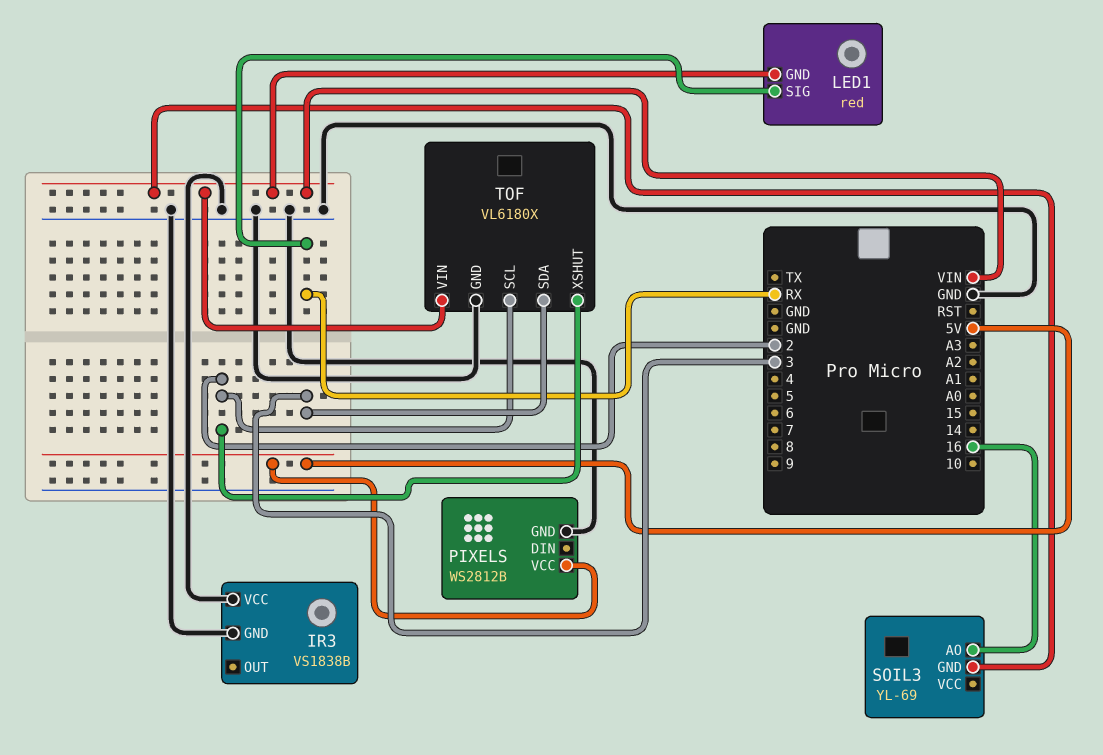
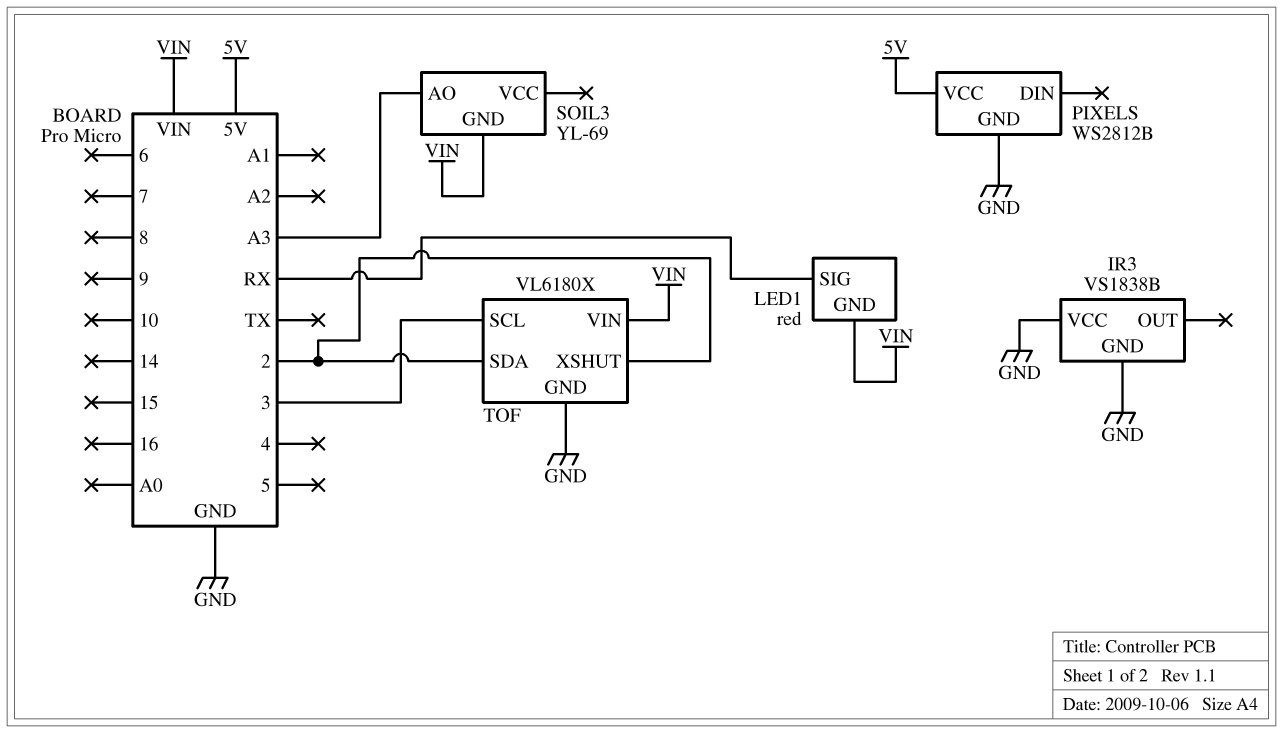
SOIL3 pin AO: 16 -> A3
TOF pin SCL: 2 -> 3
TOF pin SDA: 3 -> 2

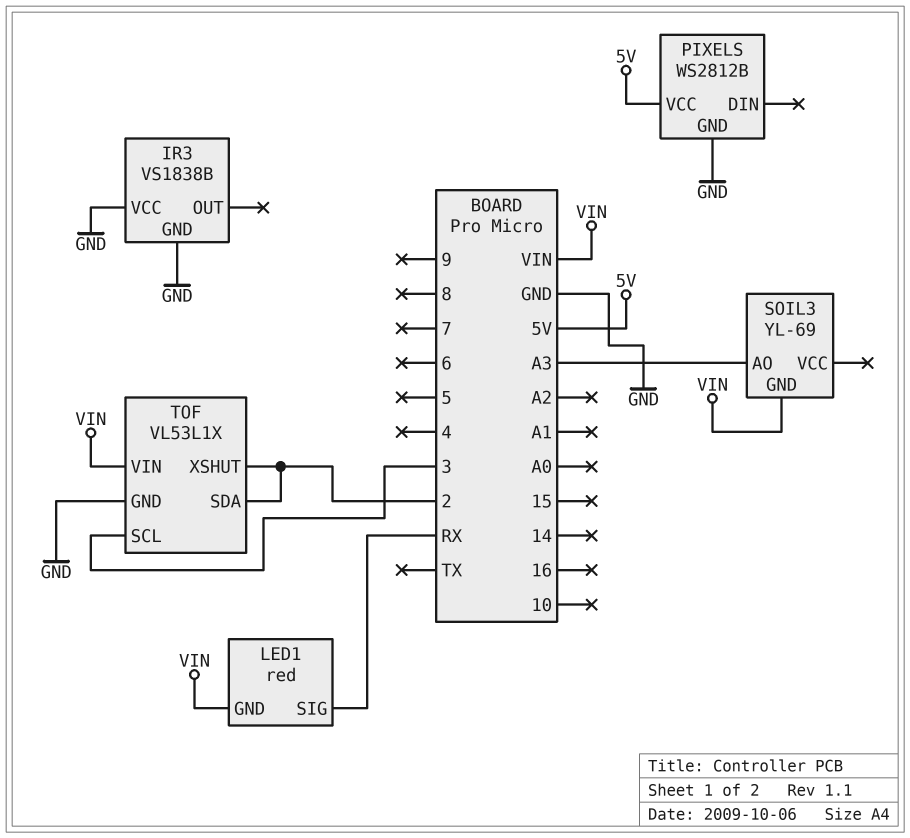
TOF: VL6180X -> VL53L1X

